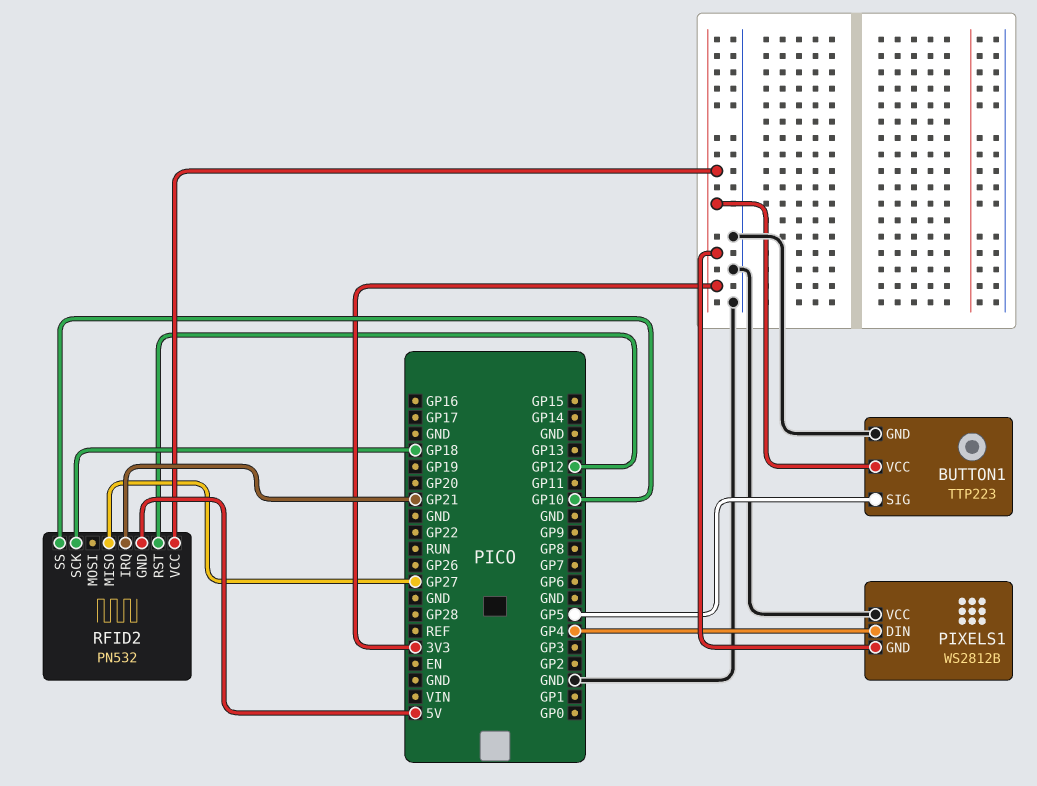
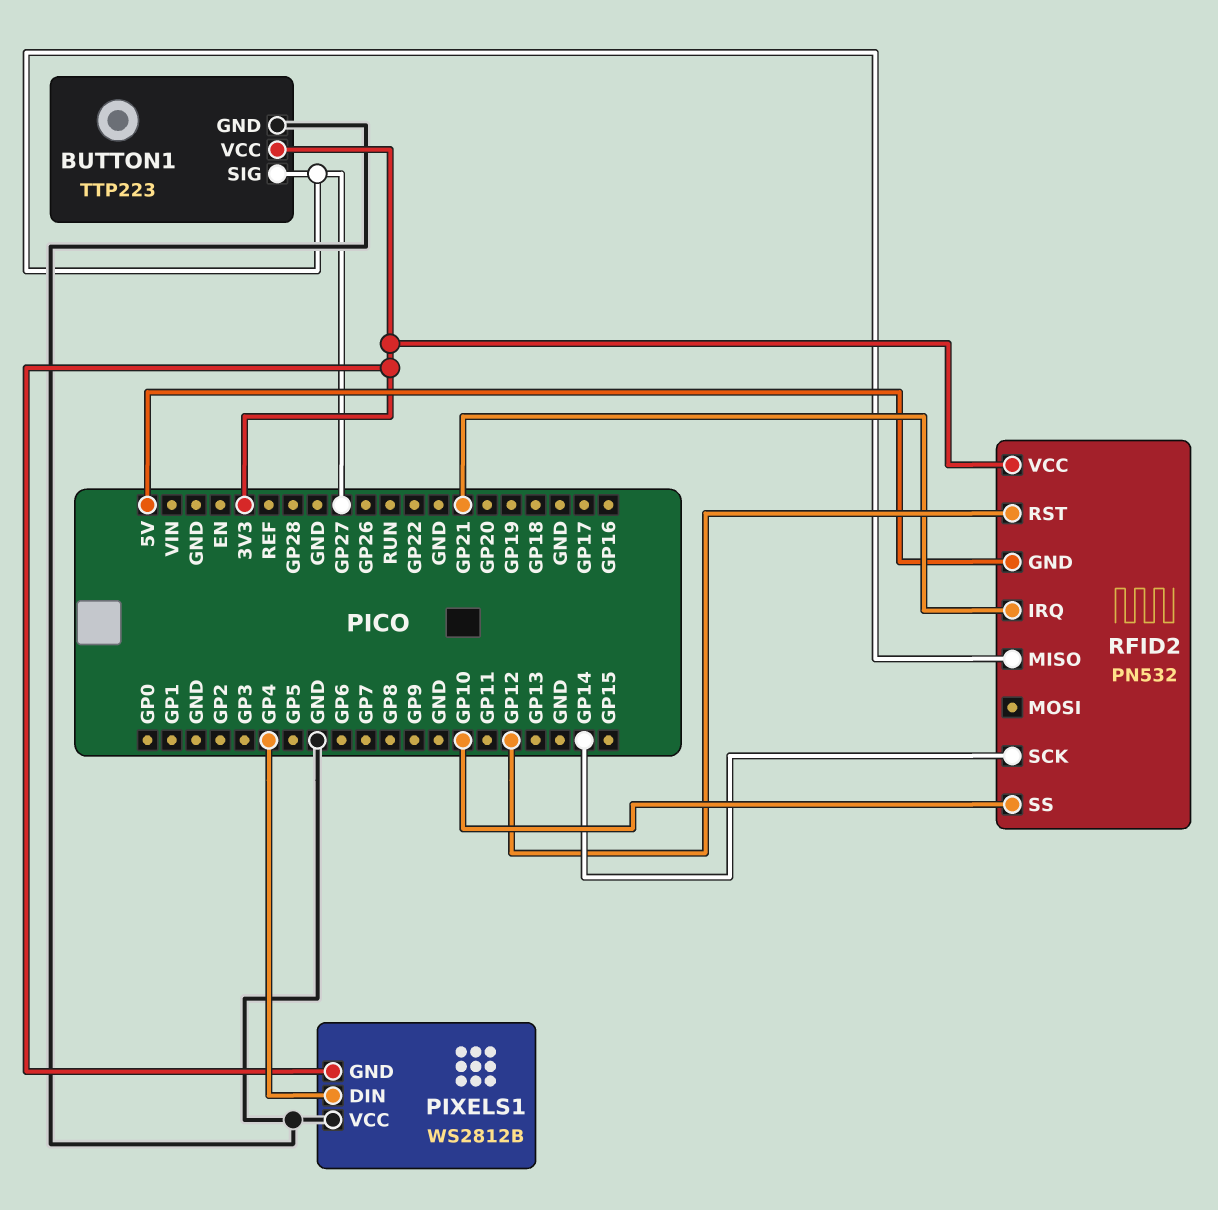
BUTTON1 pin SIG: GP5 -> GP27
RFID2 pin SCK: GP18 -> GP14

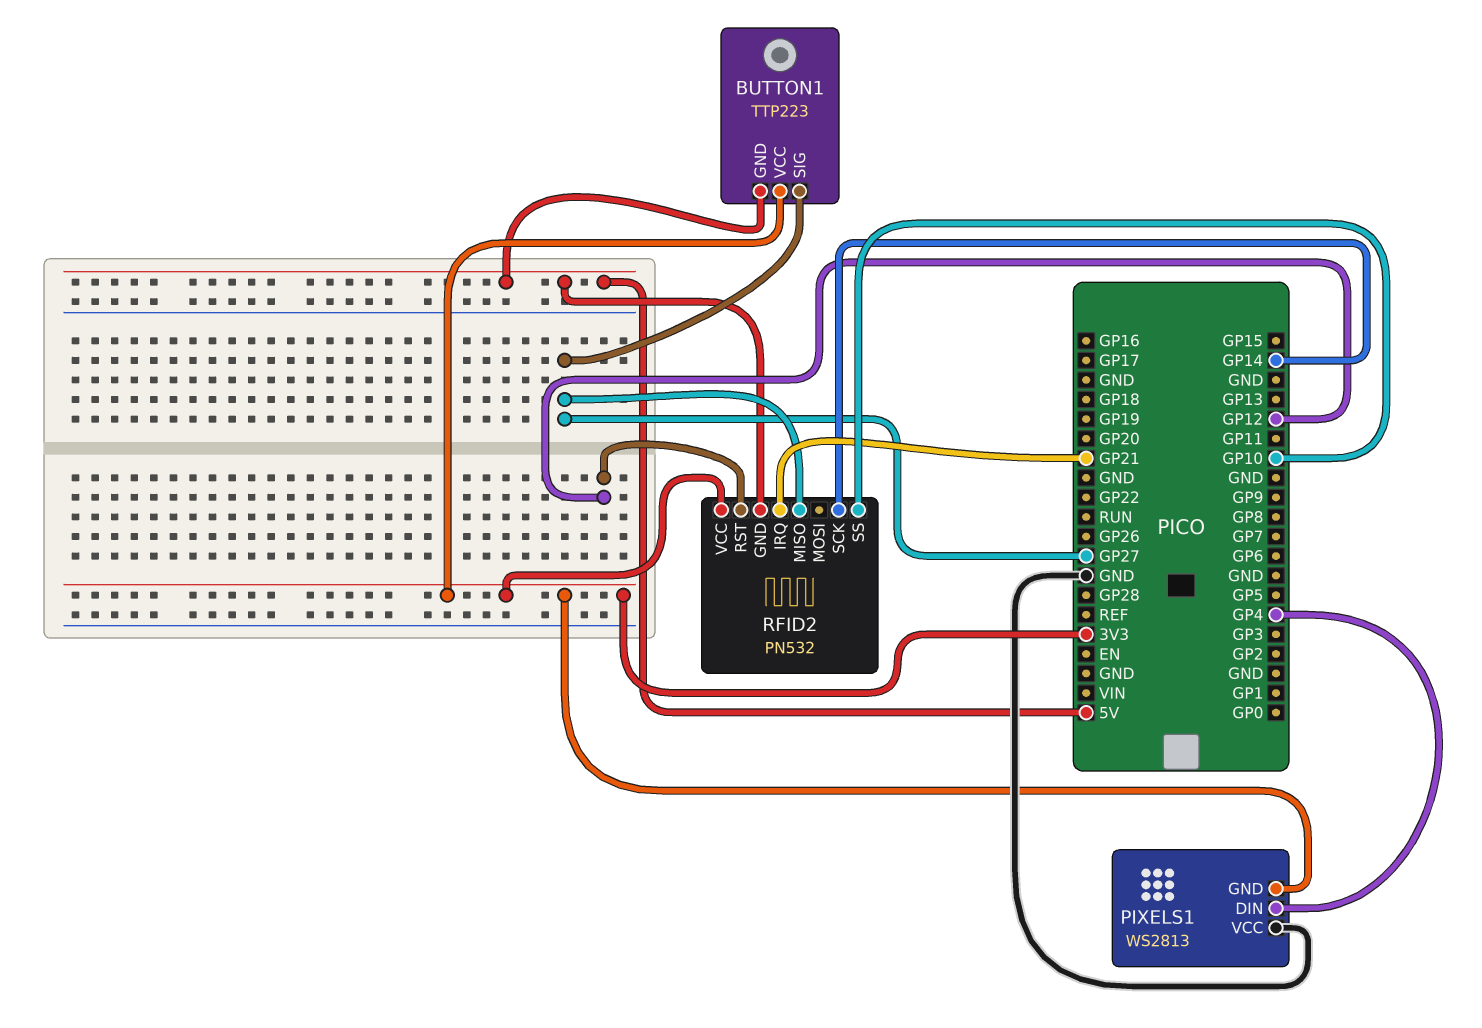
BUTTON1 pin GND: GND -> 5V
PIXELS1: WS2812B -> WS2813

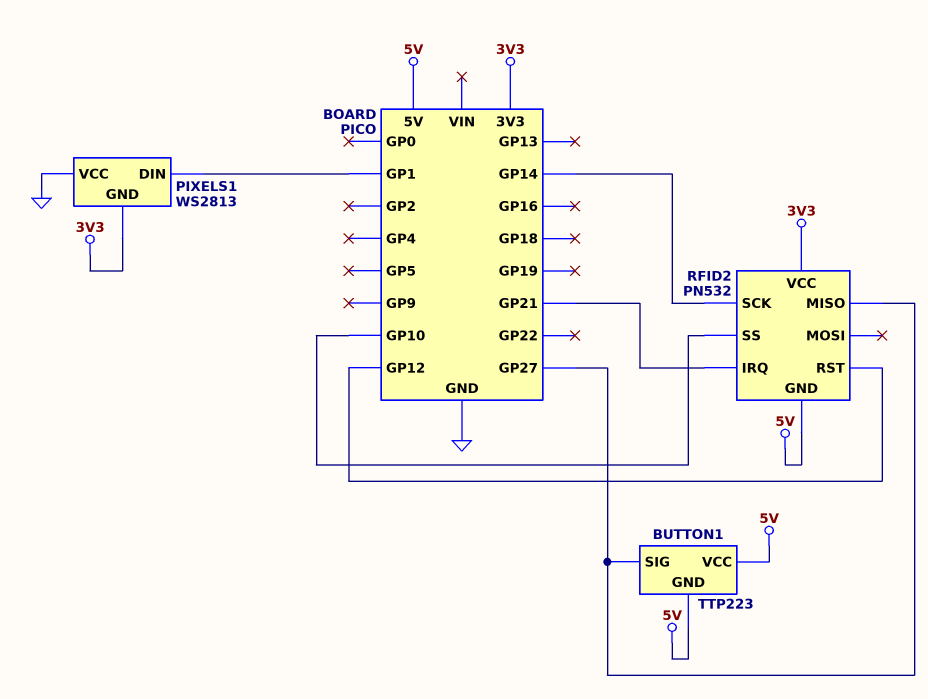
BUTTON1 pin VCC: 3V3 -> 5V
PIXELS1 pin DIN: GP4 -> GP1

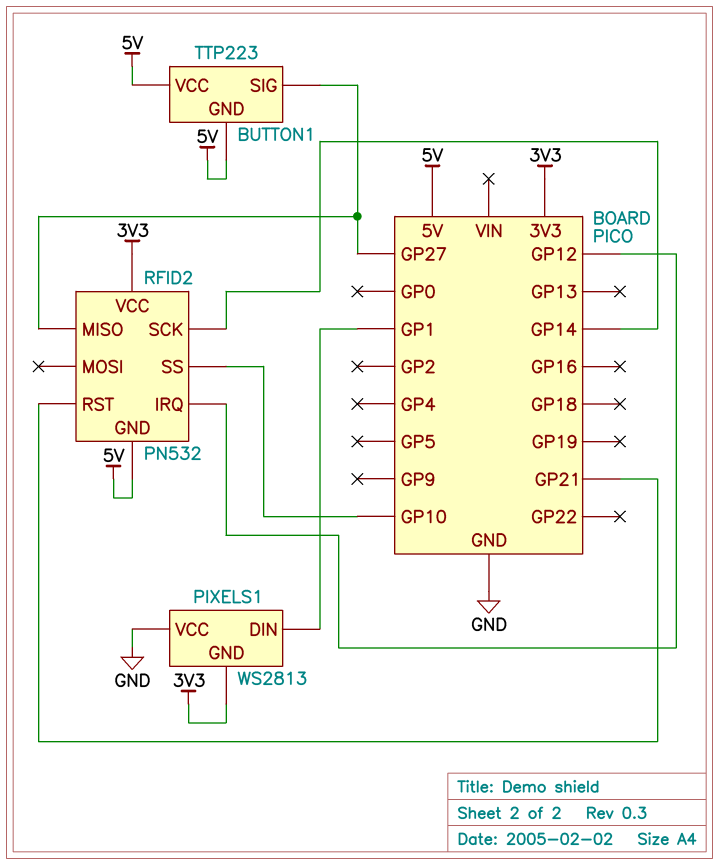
RFID2 pin IRQ: GP21 -> GP12
RFID2 pin RST: GP12 -> GP21

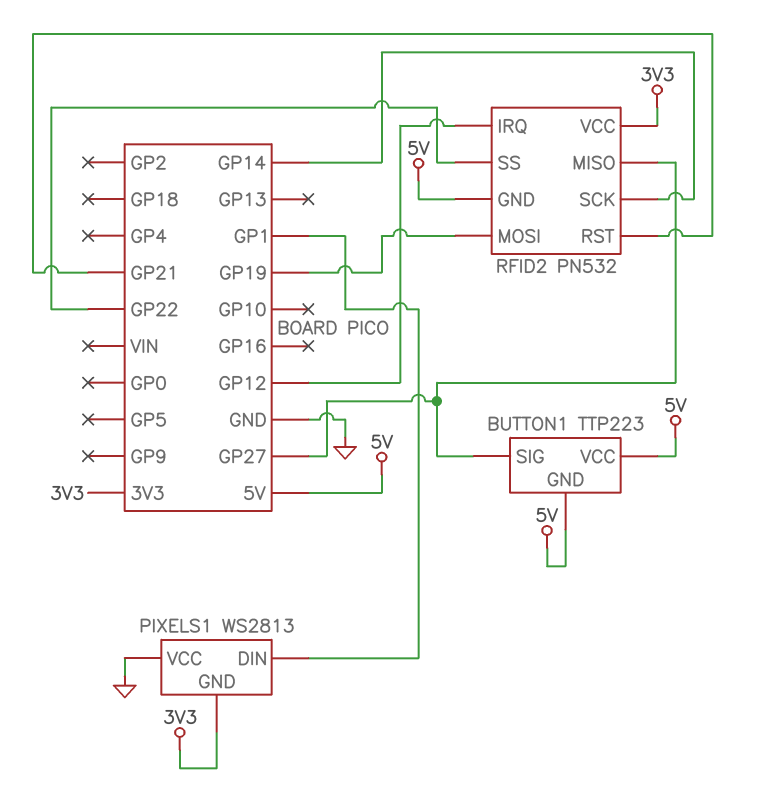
RFID2 pin MOSI: none -> GP19
RFID2 pin SS: GP10 -> GP22

